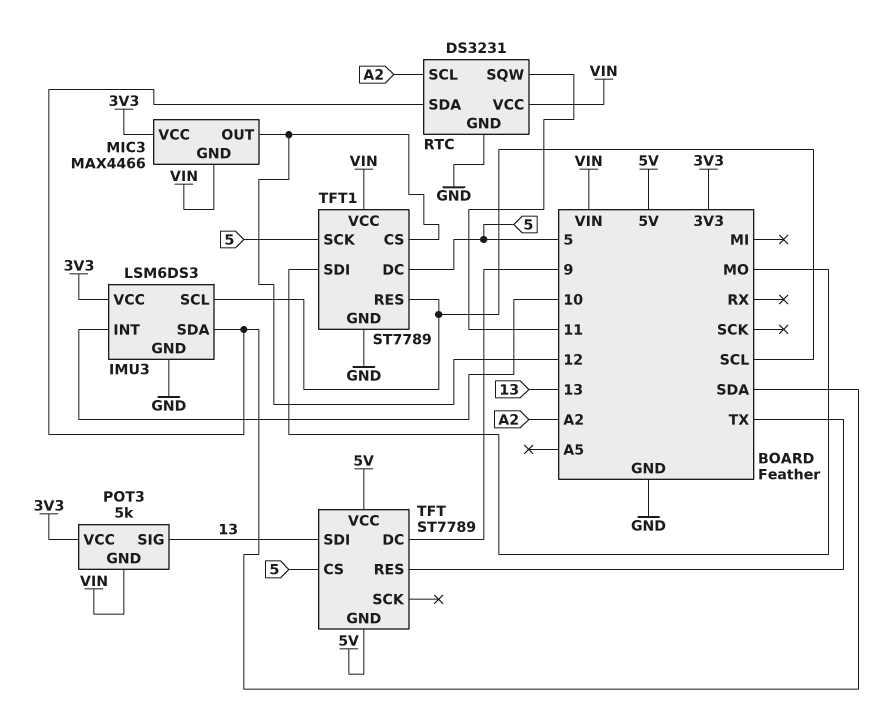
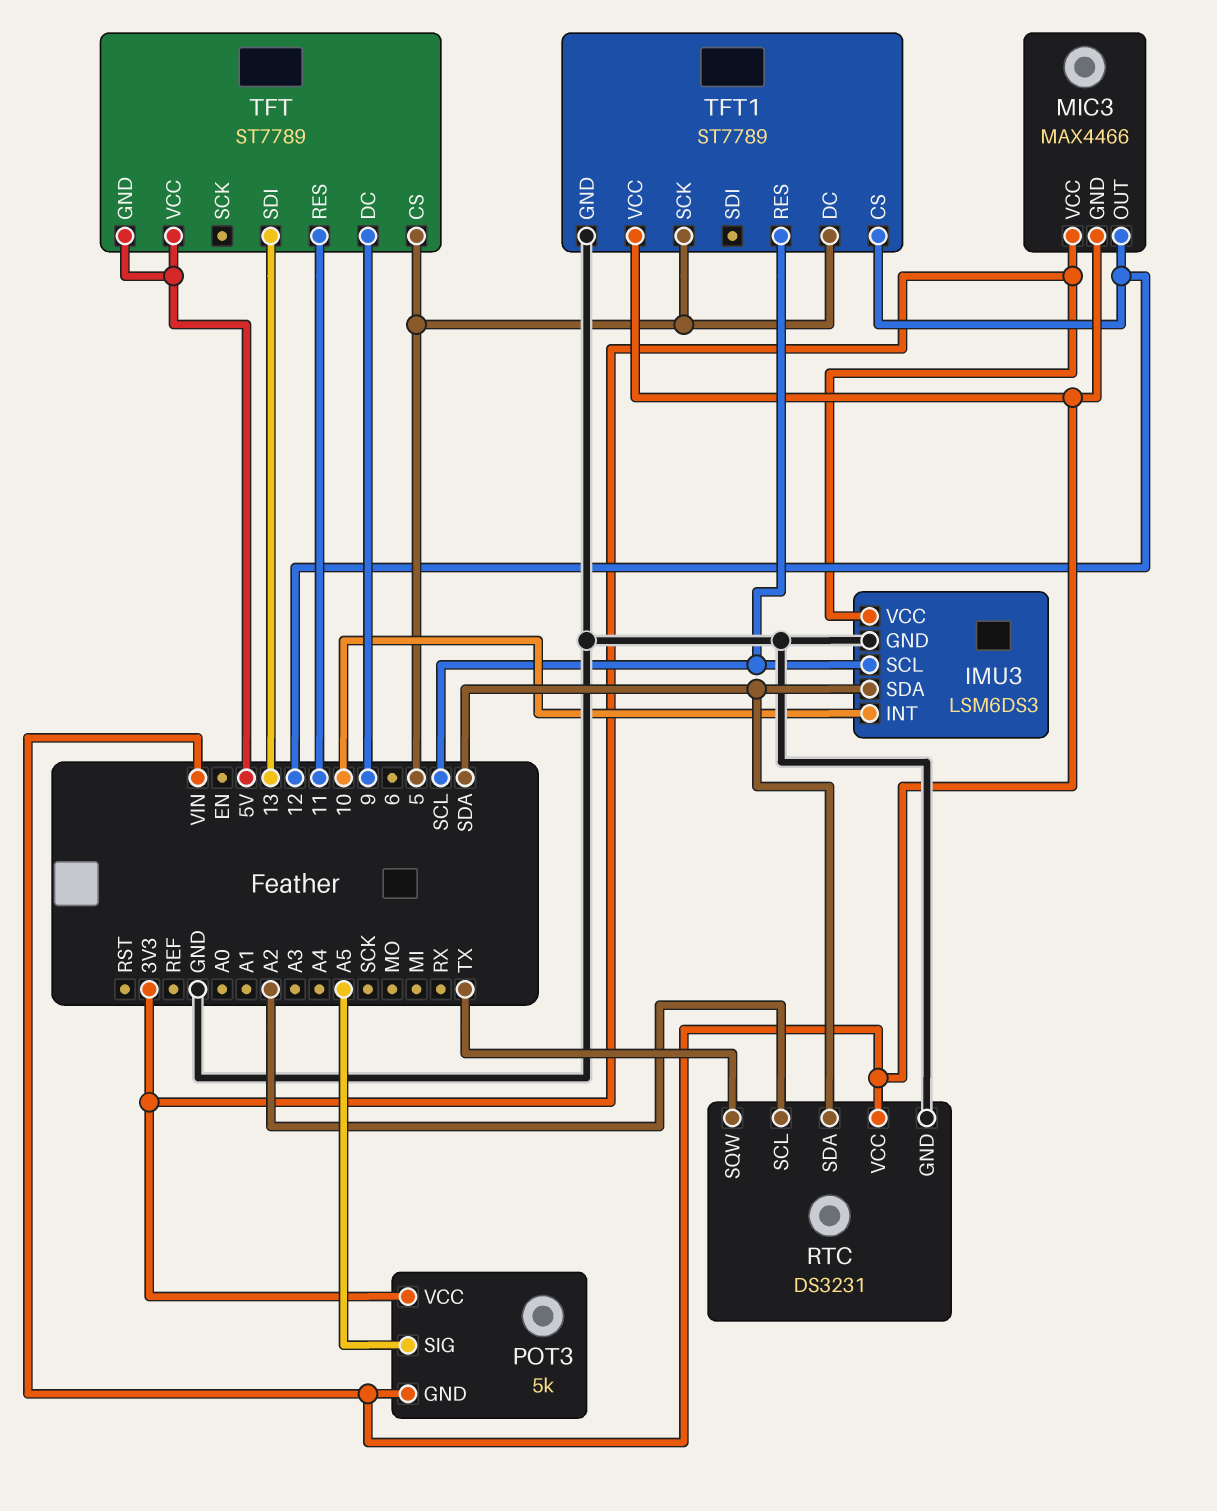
POT3 pin SIG: 13 -> A5
RTC pin SQW: 11 -> TX
TFT pin RES: TX -> 11
TFT1 pin SDI: MO -> none

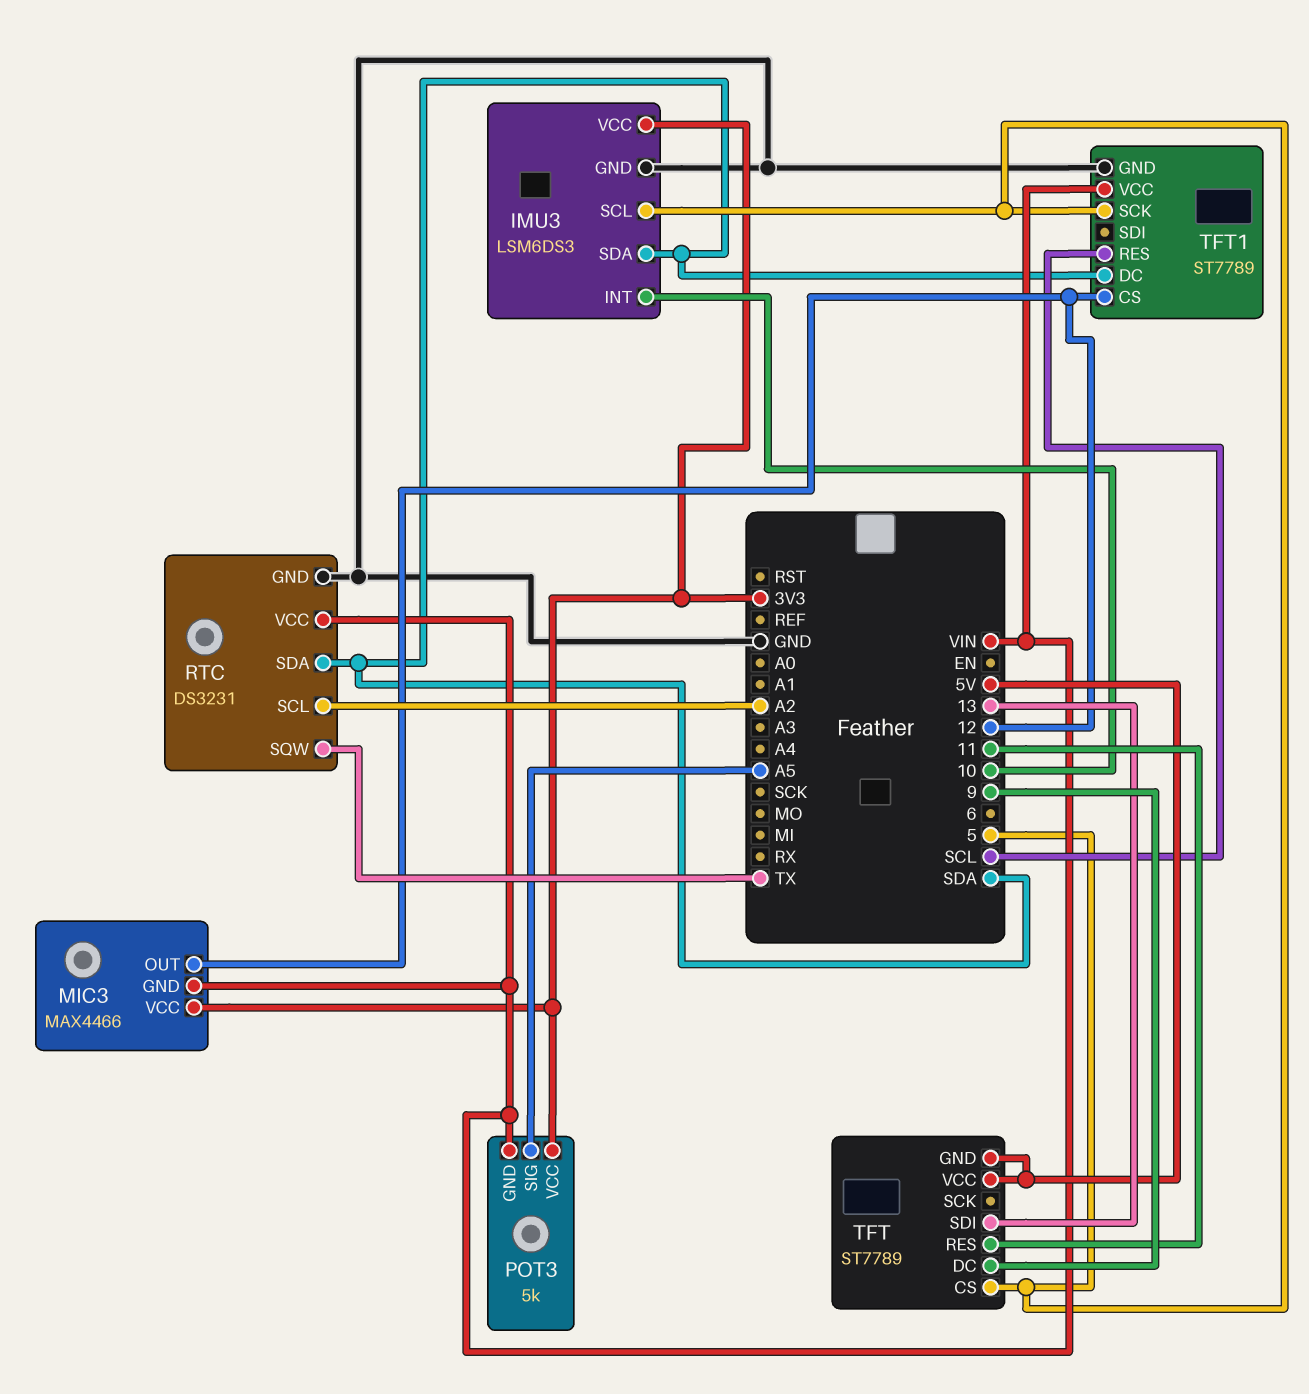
IMU3 pin SCL: SCL -> 5
TFT1 pin DC: 5 -> SDA

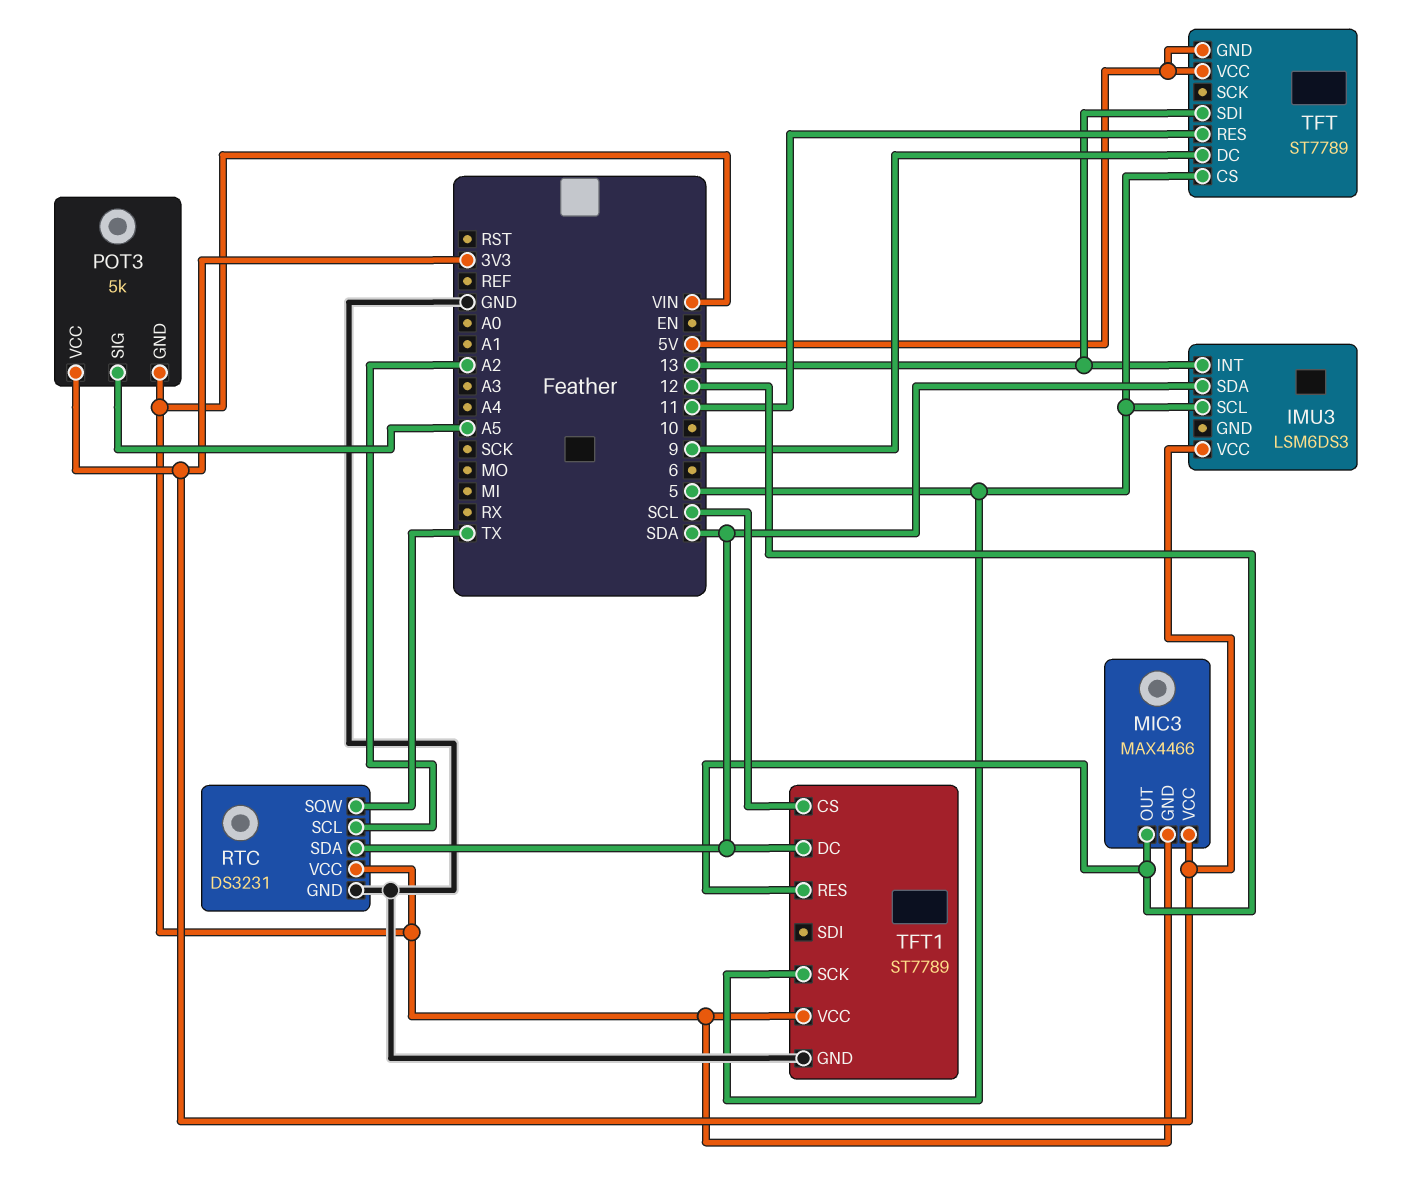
IMU3 pin GND: GND -> none
IMU3 pin INT: 10 -> 13
TFT1 pin CS: 12 -> SCL
TFT1 pin RES: SCL -> 12

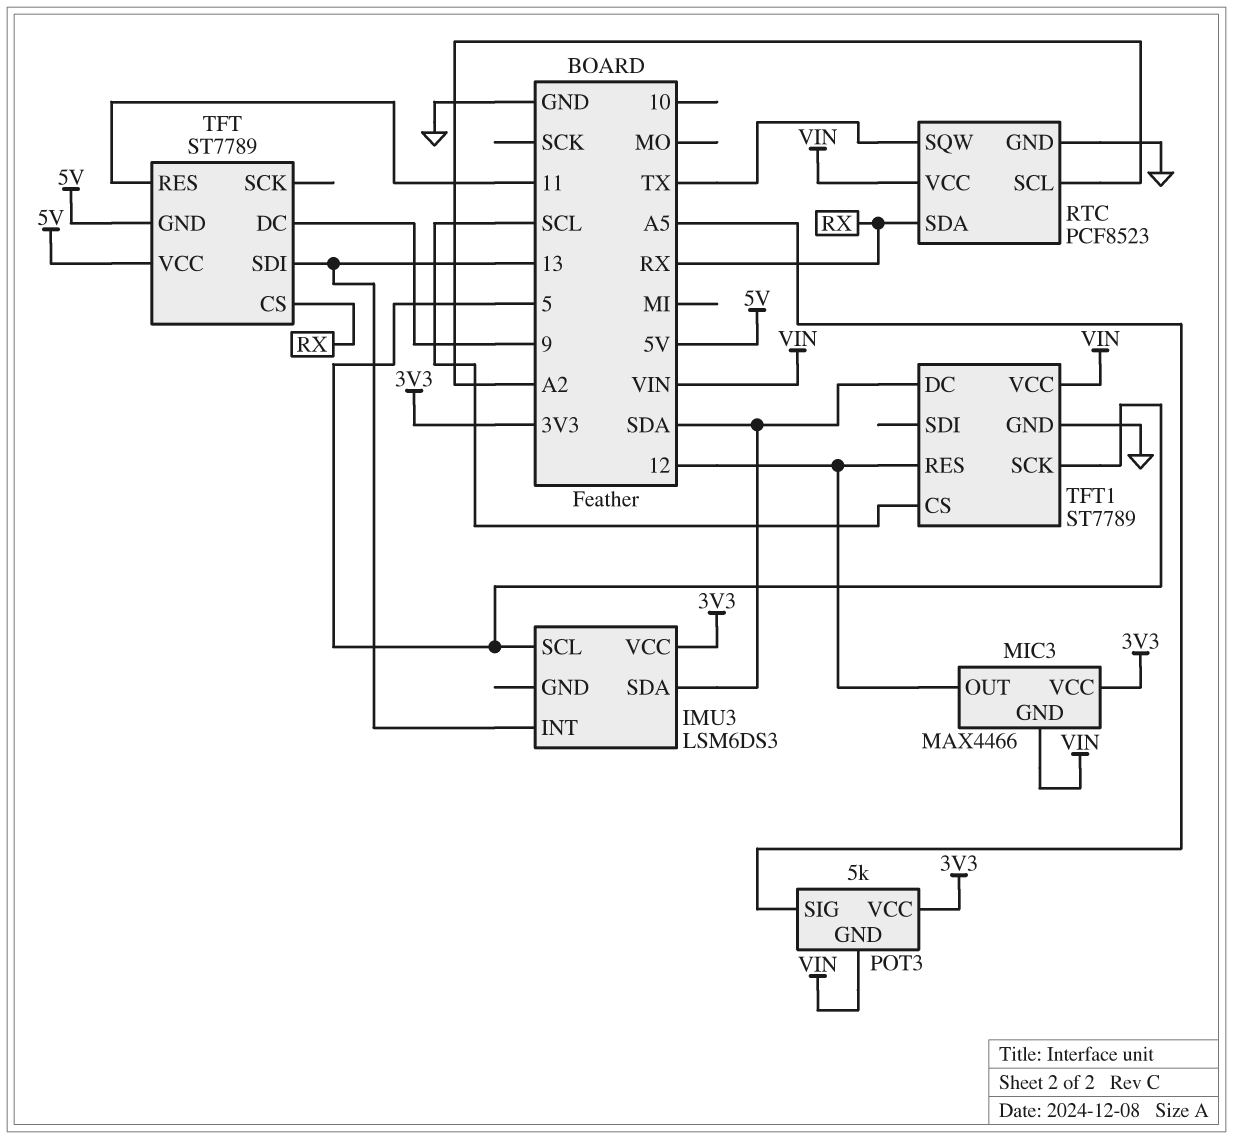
RTC: DS3231 -> PCF8523
RTC pin SDA: SDA -> RX
TFT pin CS: 5 -> RX

